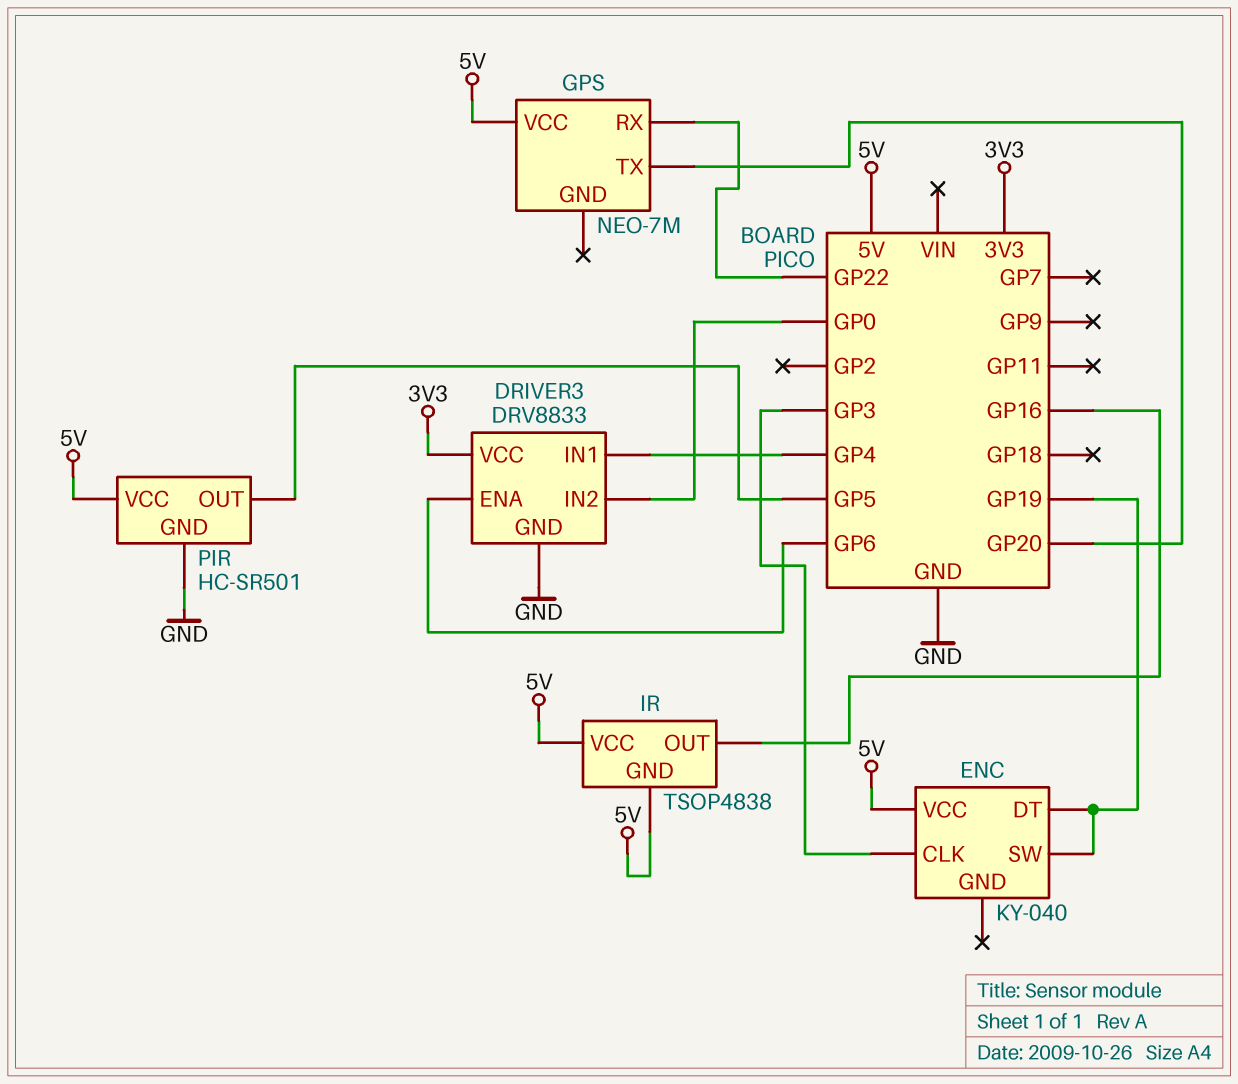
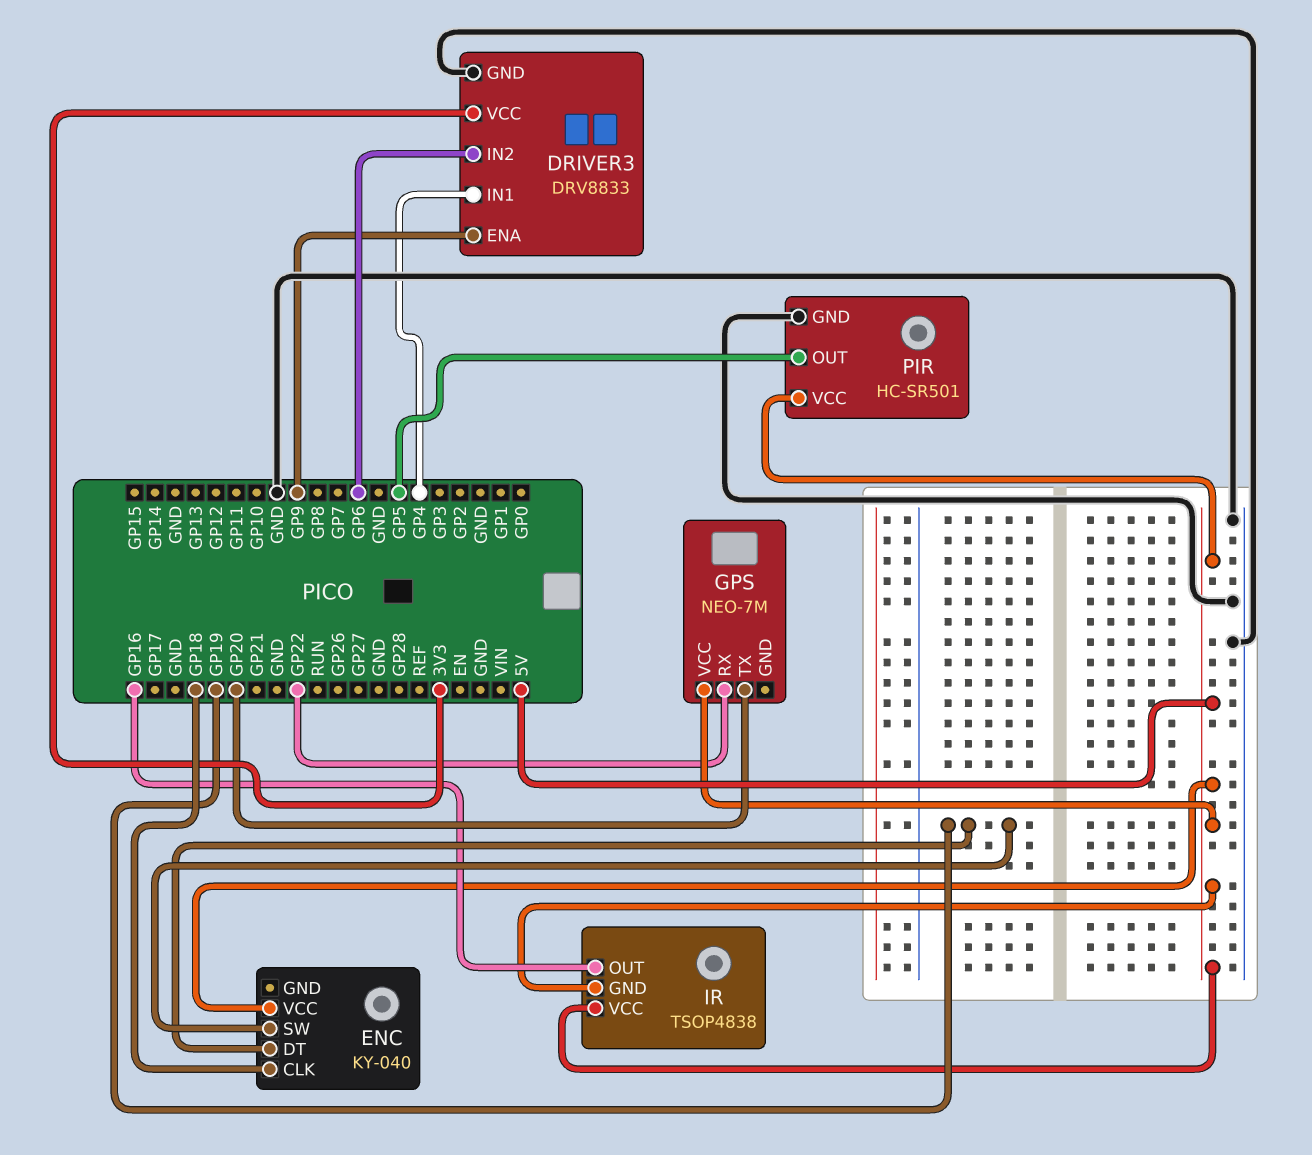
DRIVER3 pin ENA: GP6 -> GP9
DRIVER3 pin IN2: GP0 -> GP6
ENC pin CLK: GP3 -> GP18

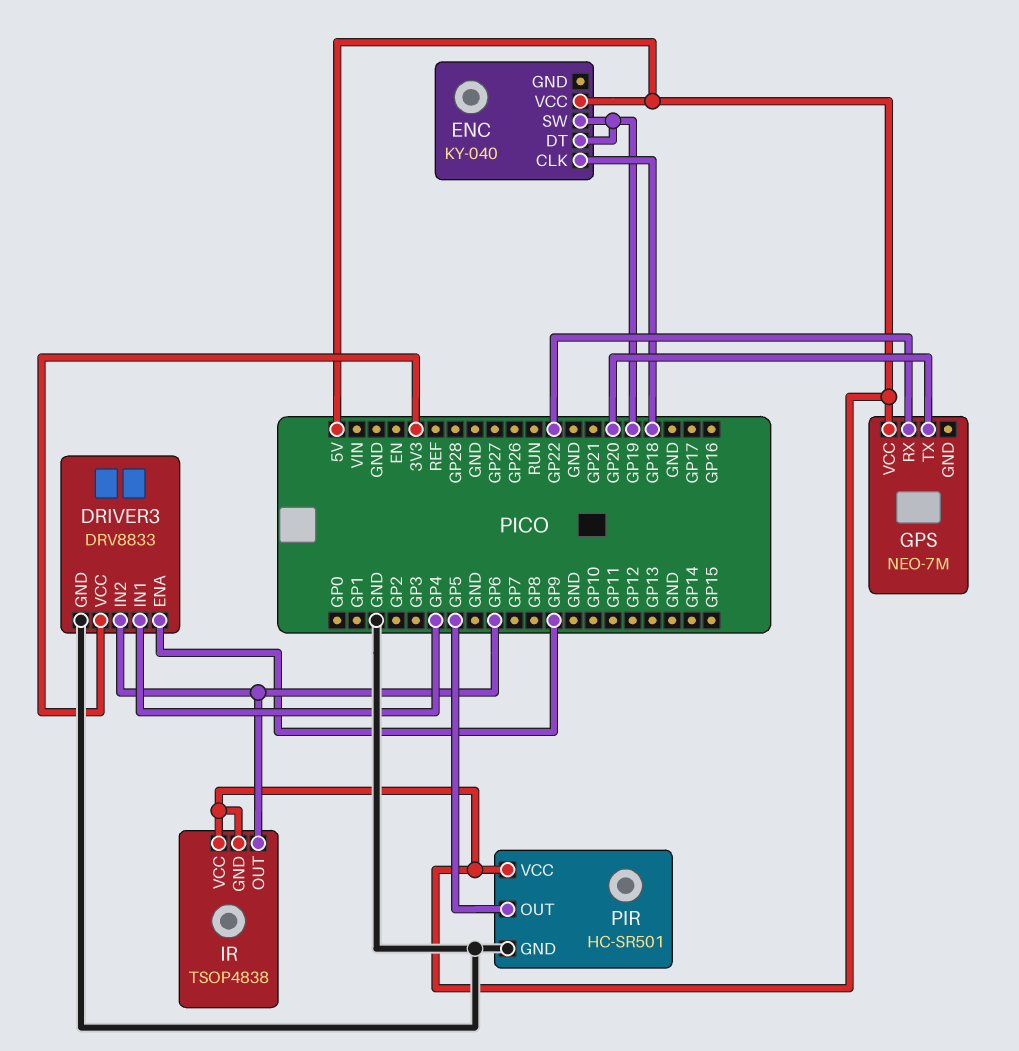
IR pin OUT: GP16 -> GP6

